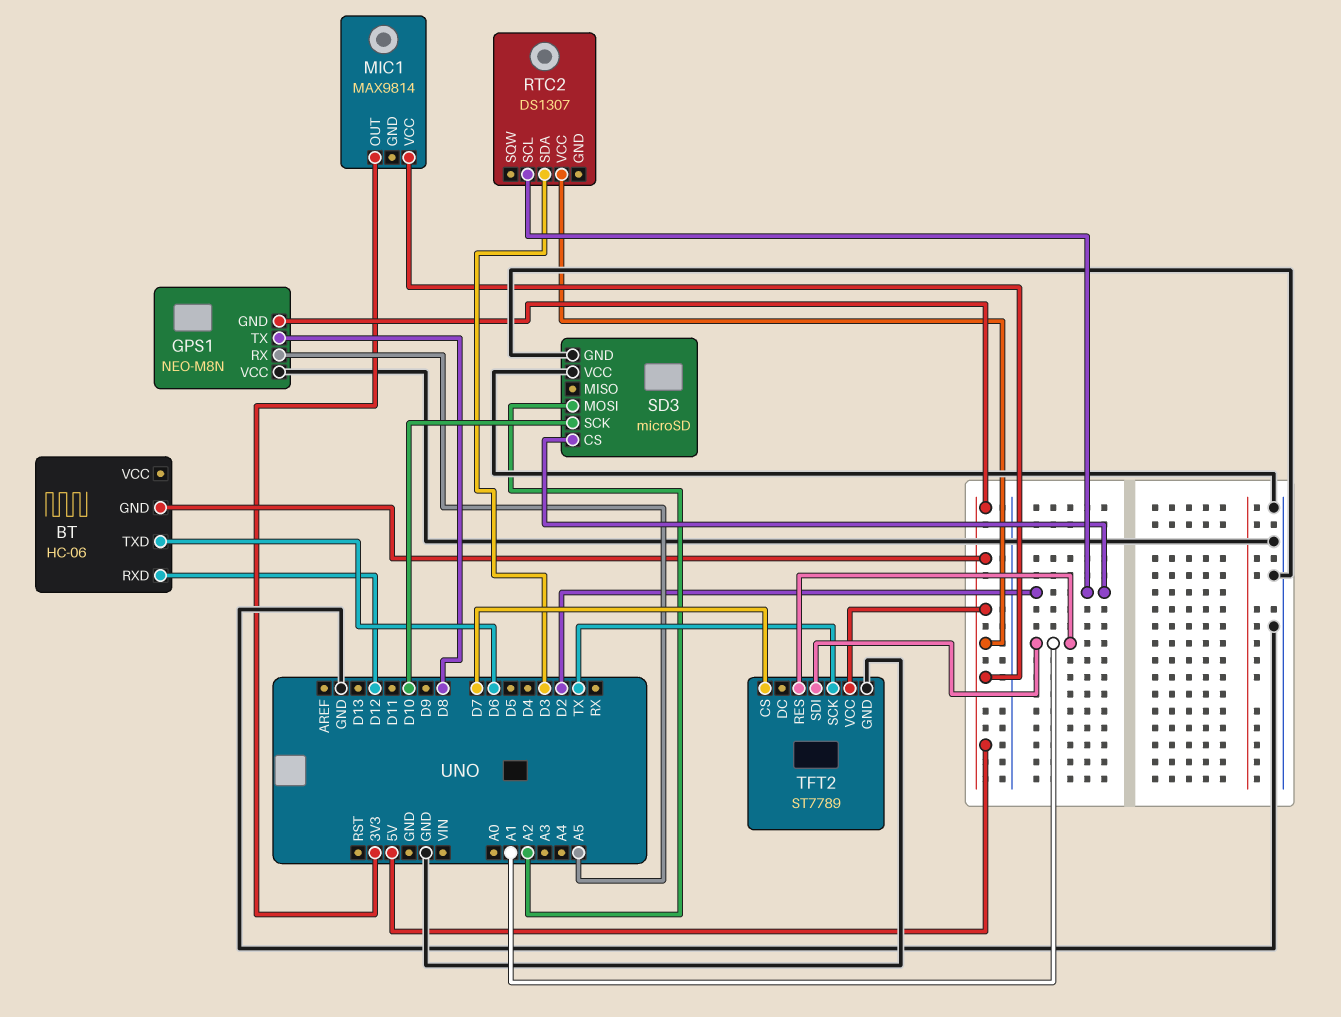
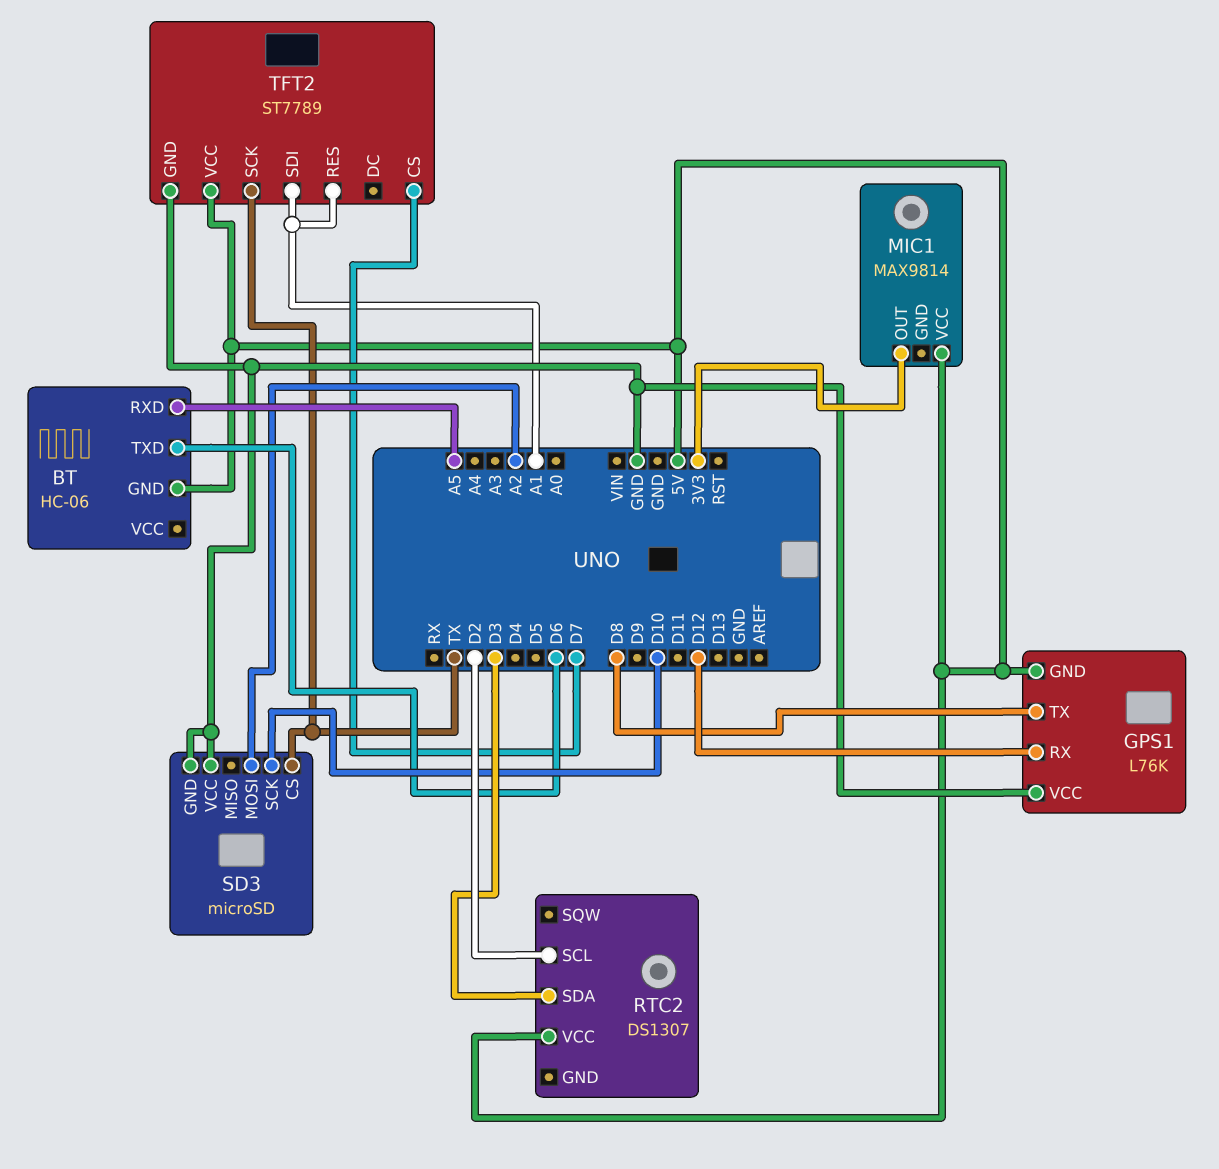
BT pin RXD: D12 -> A5
GPS1: NEO-M8N -> L76K
GPS1 pin RX: A5 -> D12
SD3 pin CS: D2 -> TX

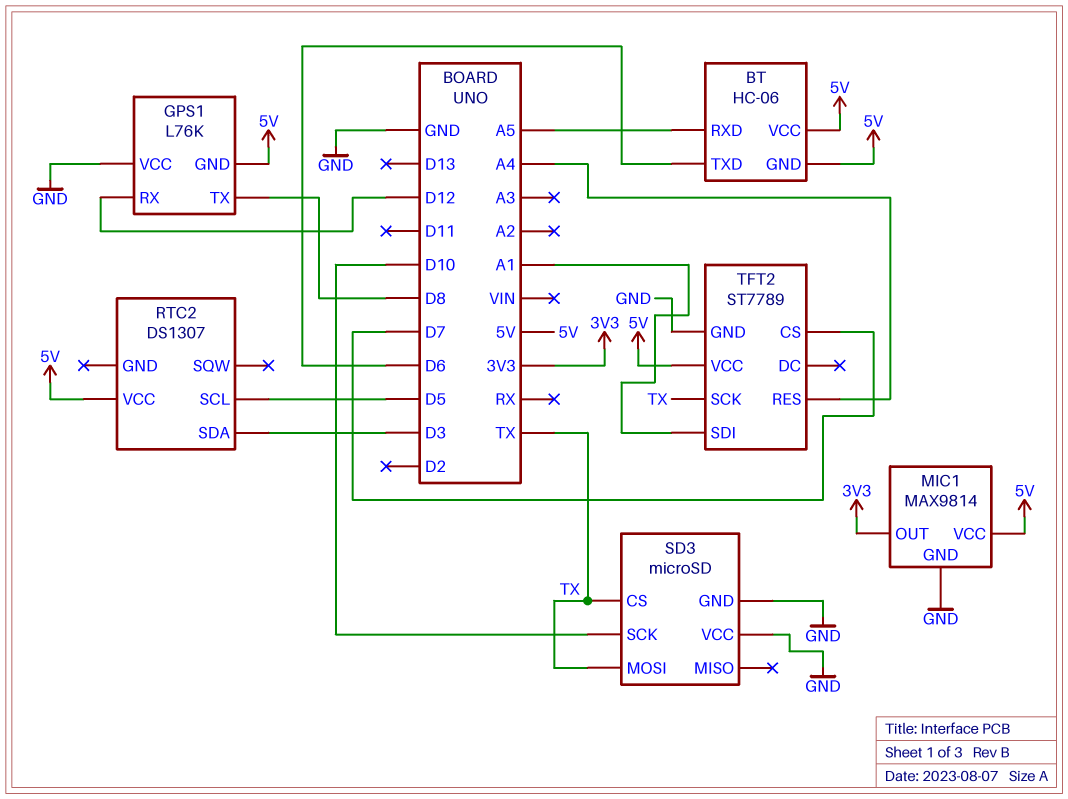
BT pin VCC: none -> 5V
MIC1 pin GND: none -> GND
RTC2 pin SCL: D2 -> D5
SD3 pin MOSI: A2 -> TX
TFT2 pin RES: A1 -> A4

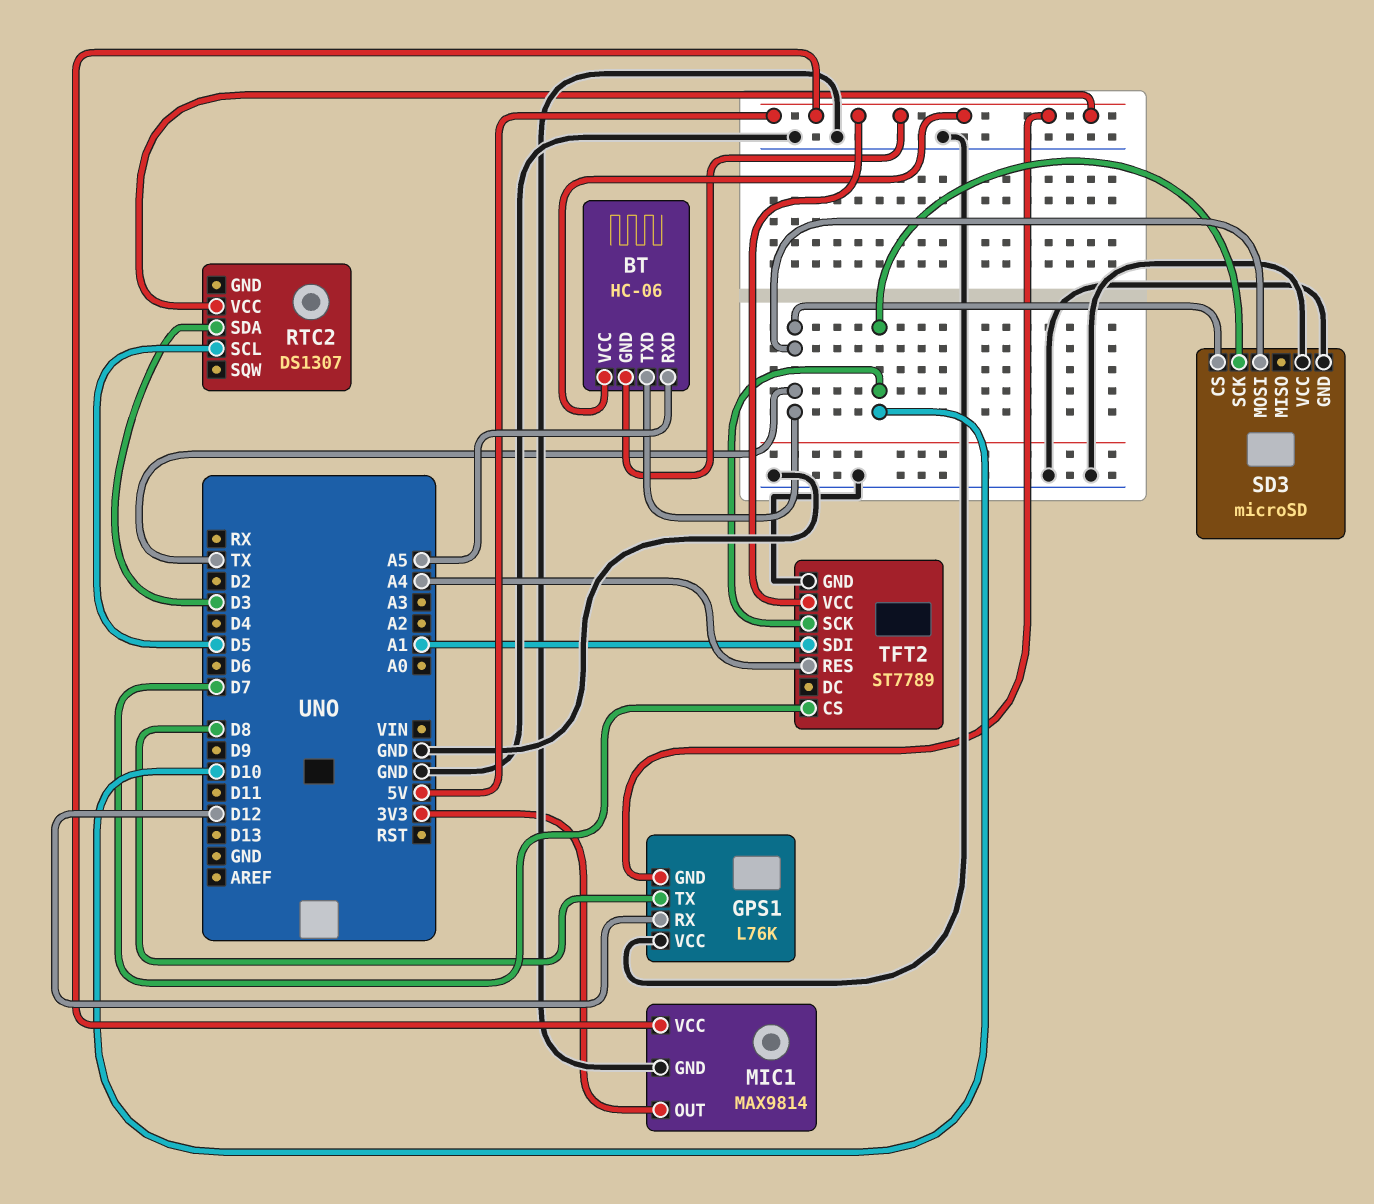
BT pin TXD: D6 -> TX
TFT2 pin SCK: TX -> D10

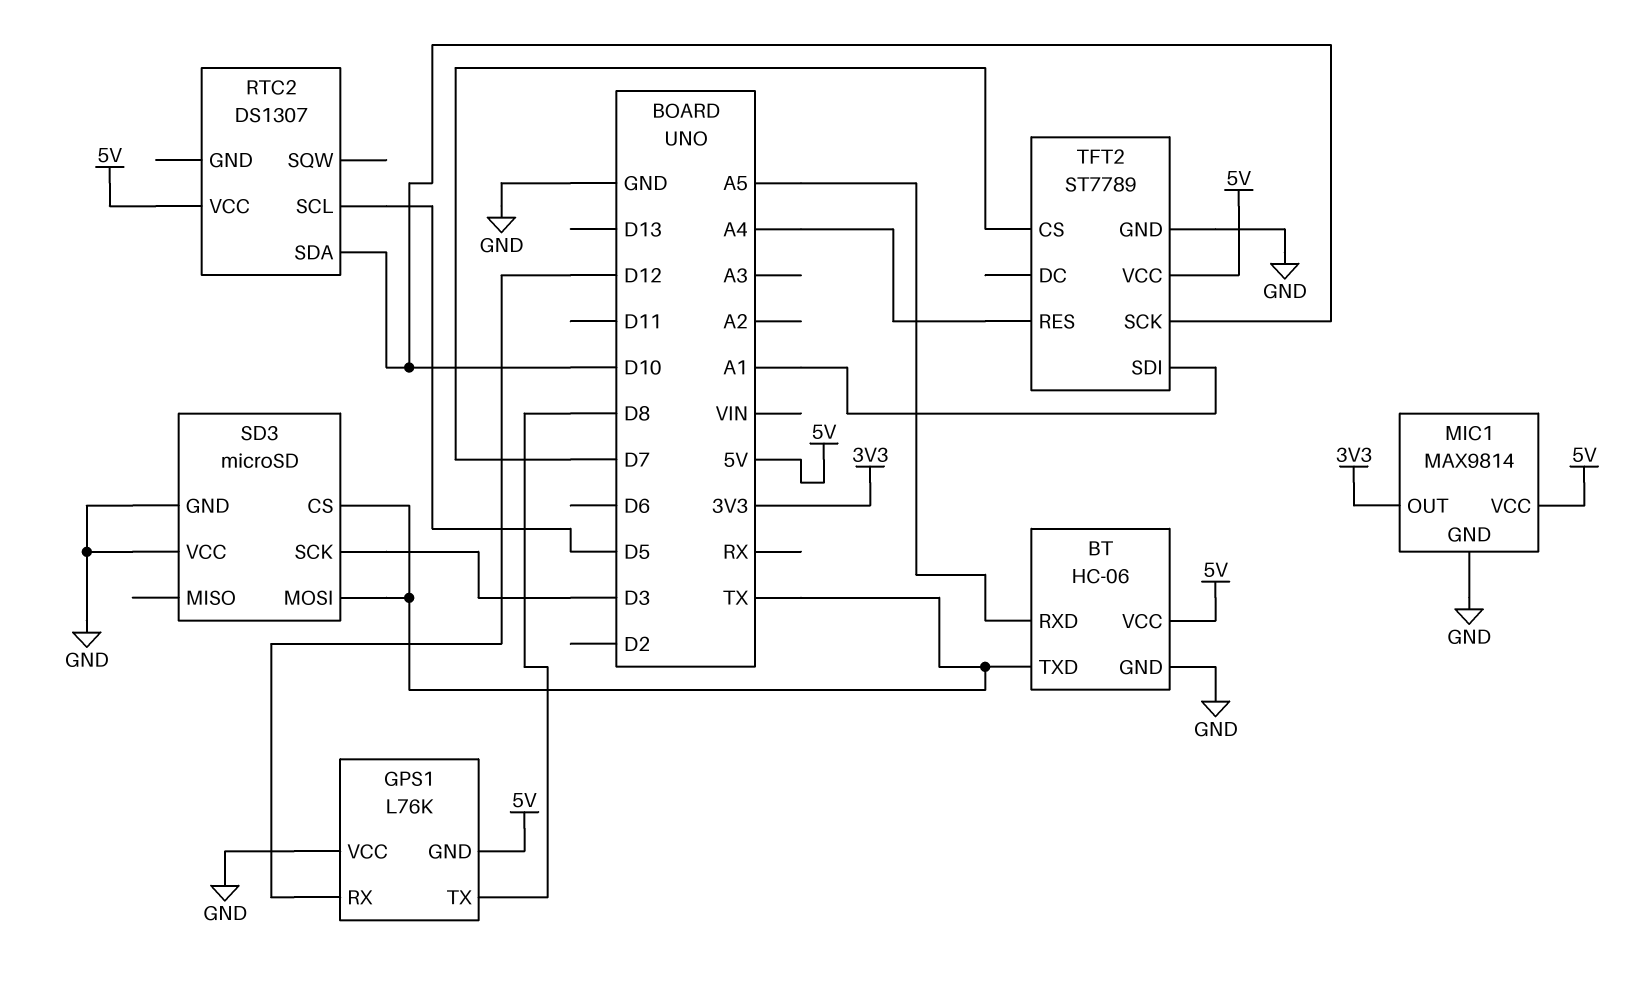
BT pin GND: 5V -> GND
RTC2 pin SDA: D3 -> D10
SD3 pin SCK: D10 -> D3

